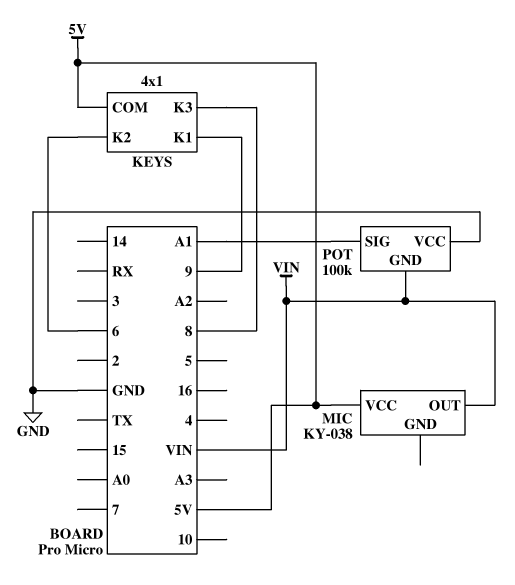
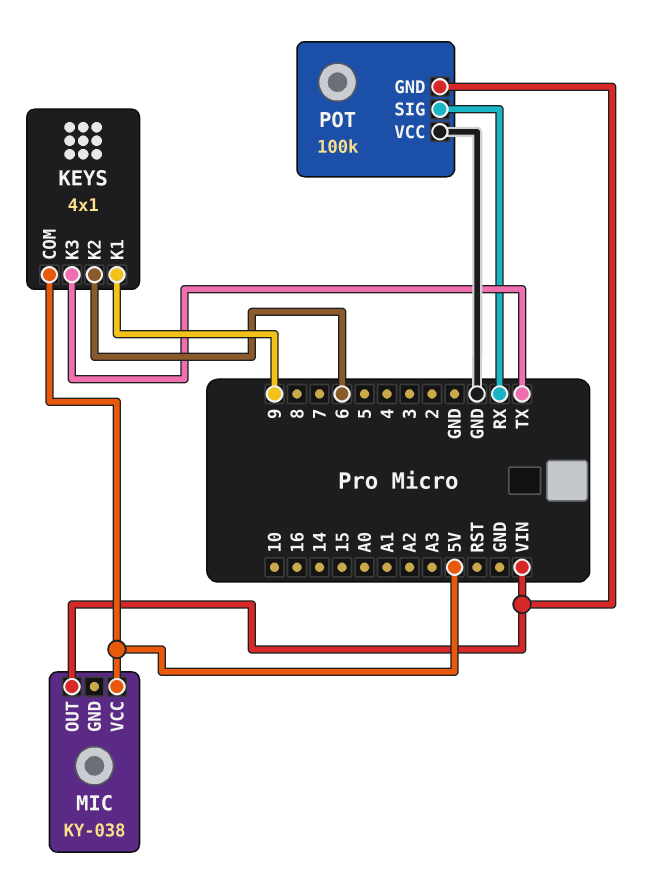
KEYS pin K3: 8 -> TX
POT pin SIG: A1 -> RX

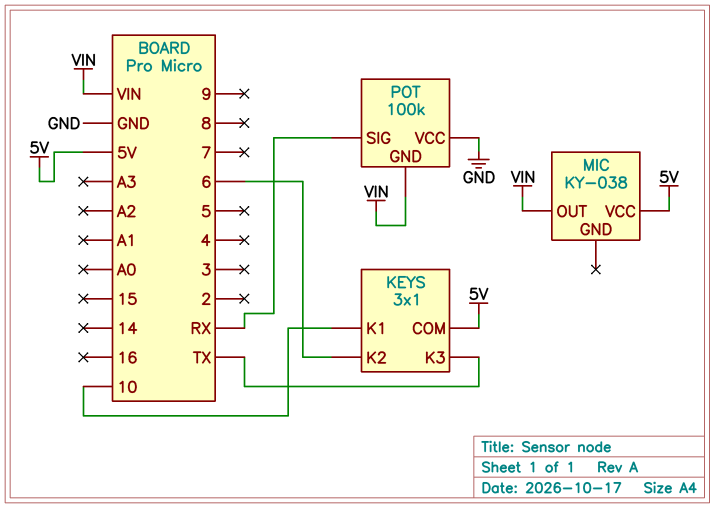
KEYS: 4x1 -> 3x1
KEYS pin K1: 9 -> 10

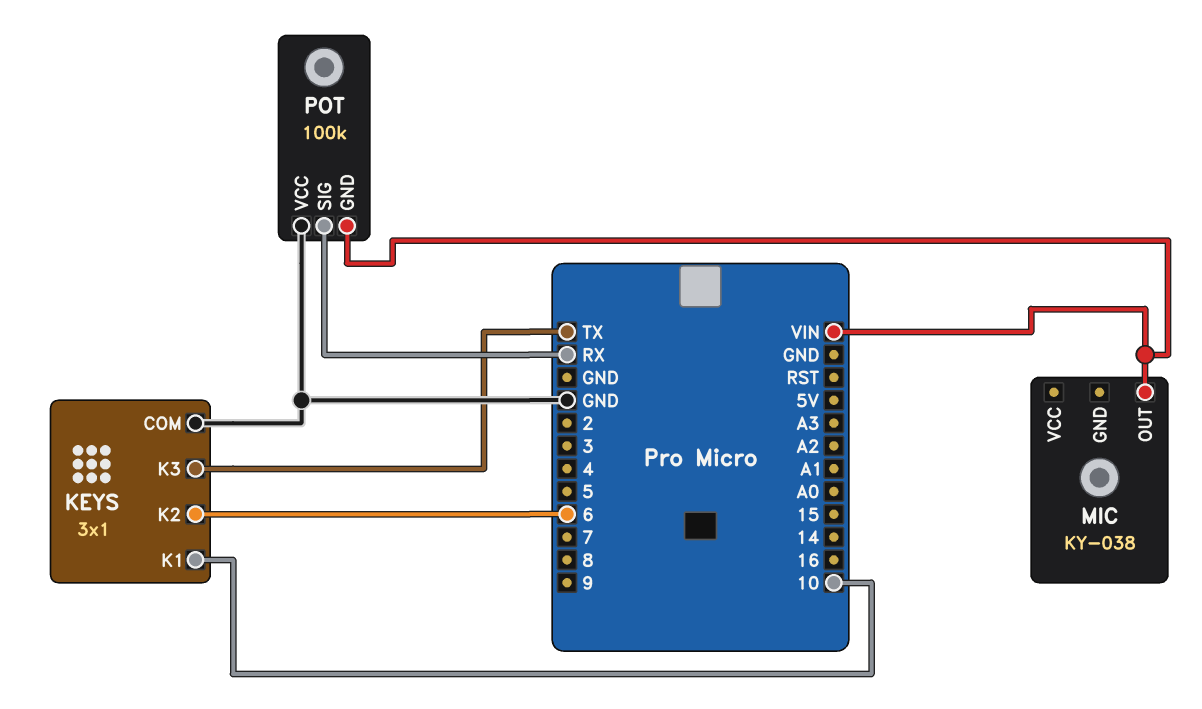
KEYS pin COM: 5V -> GND
MIC pin VCC: 5V -> none

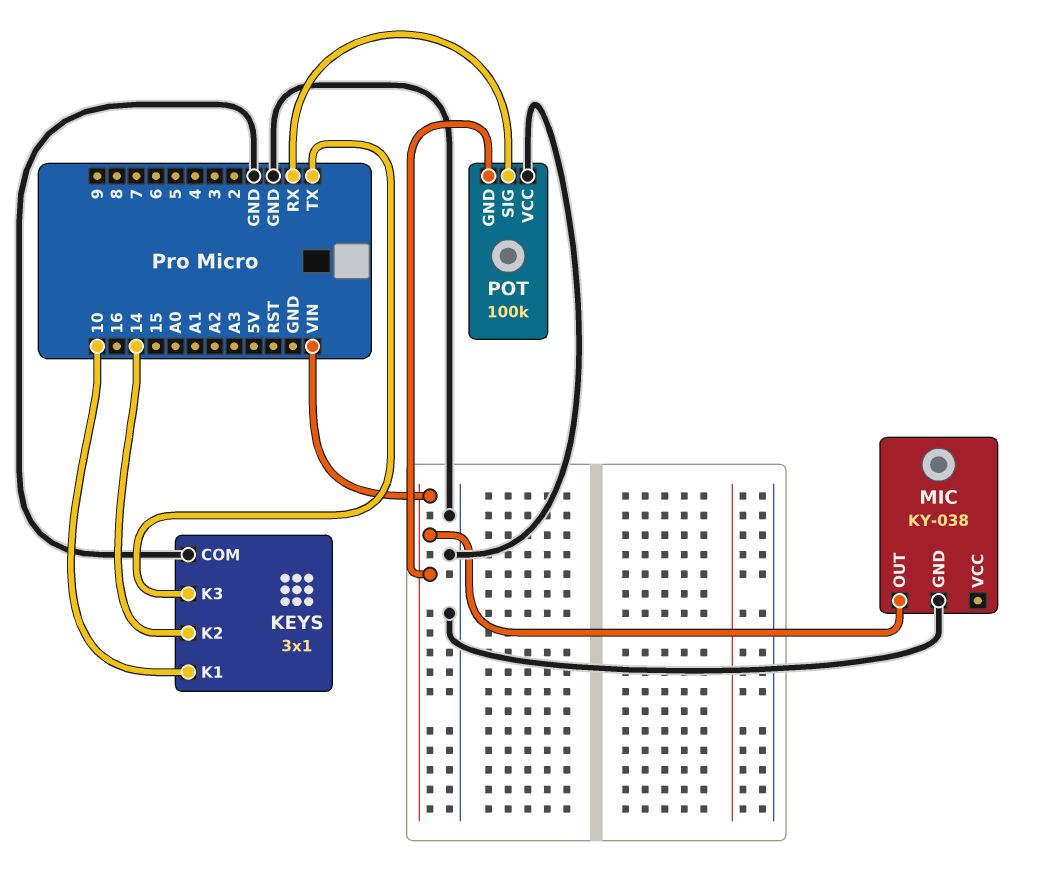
KEYS pin K2: 6 -> 14
MIC pin GND: none -> GND

